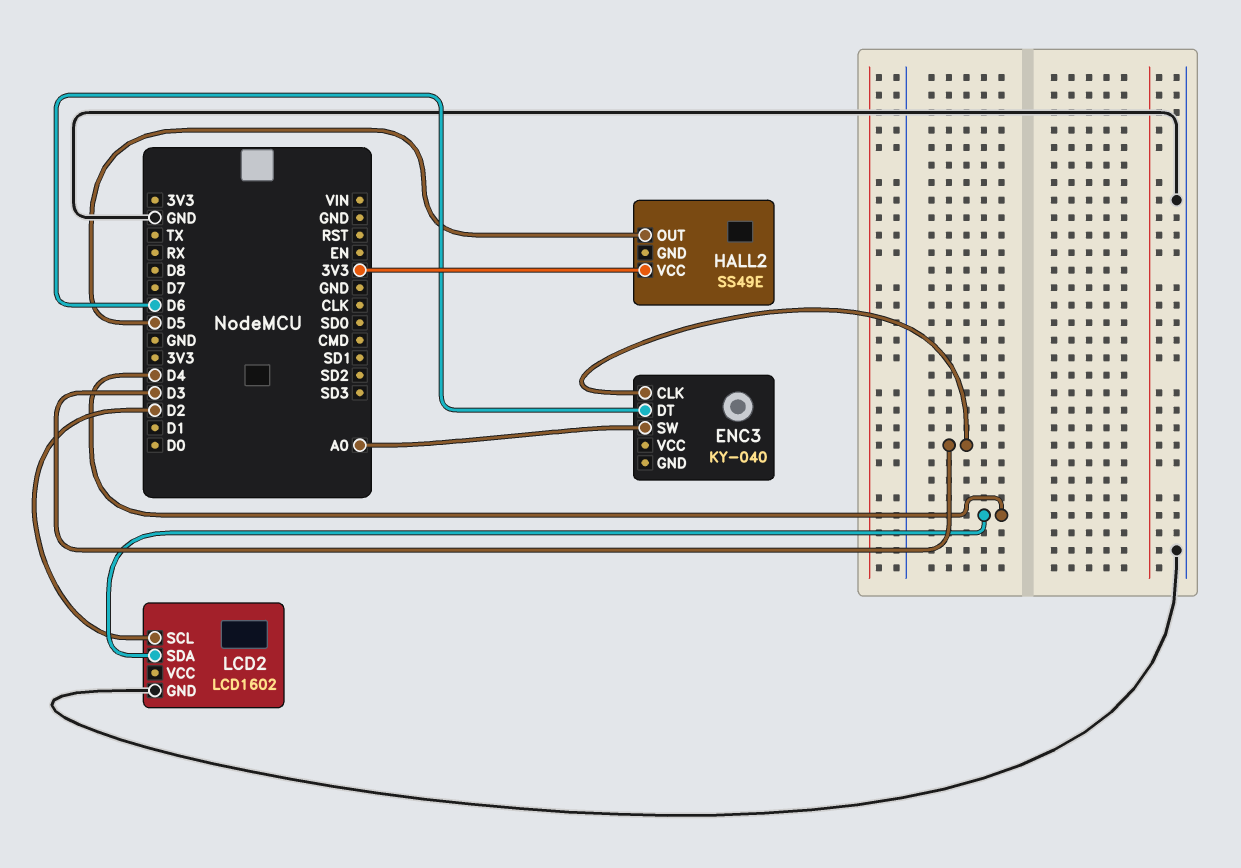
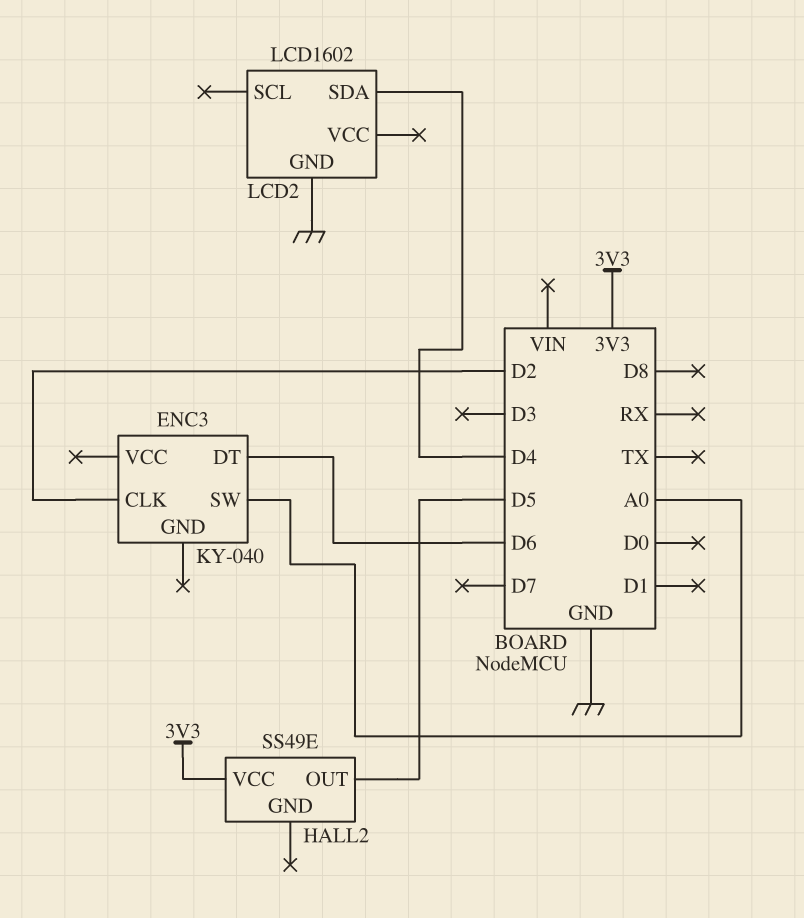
ENC3 pin CLK: D3 -> D2
LCD2 pin SCL: D2 -> none

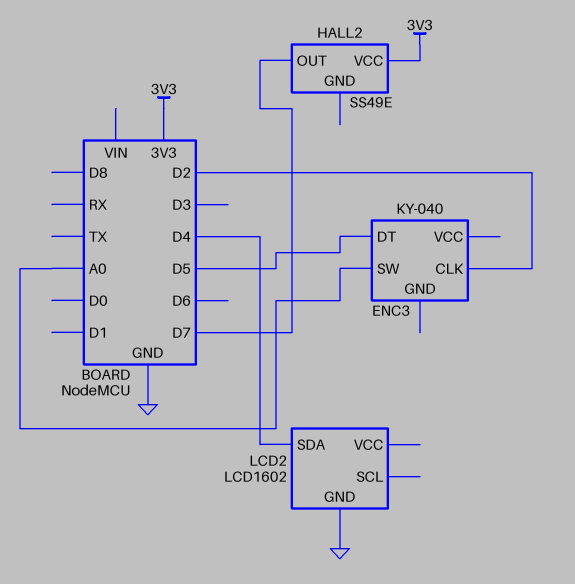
ENC3 pin DT: D6 -> D5
HALL2 pin OUT: D5 -> D7

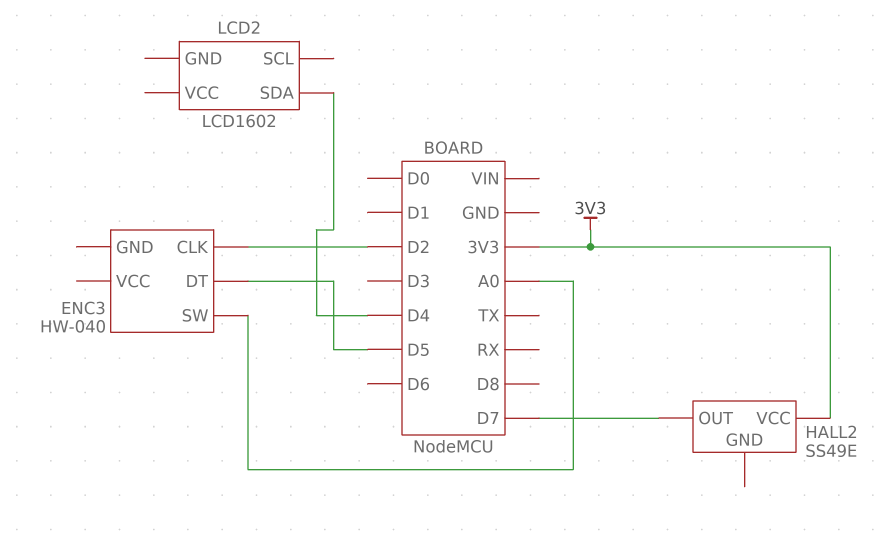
ENC3: KY-040 -> HW-040
LCD2 pin GND: GND -> none

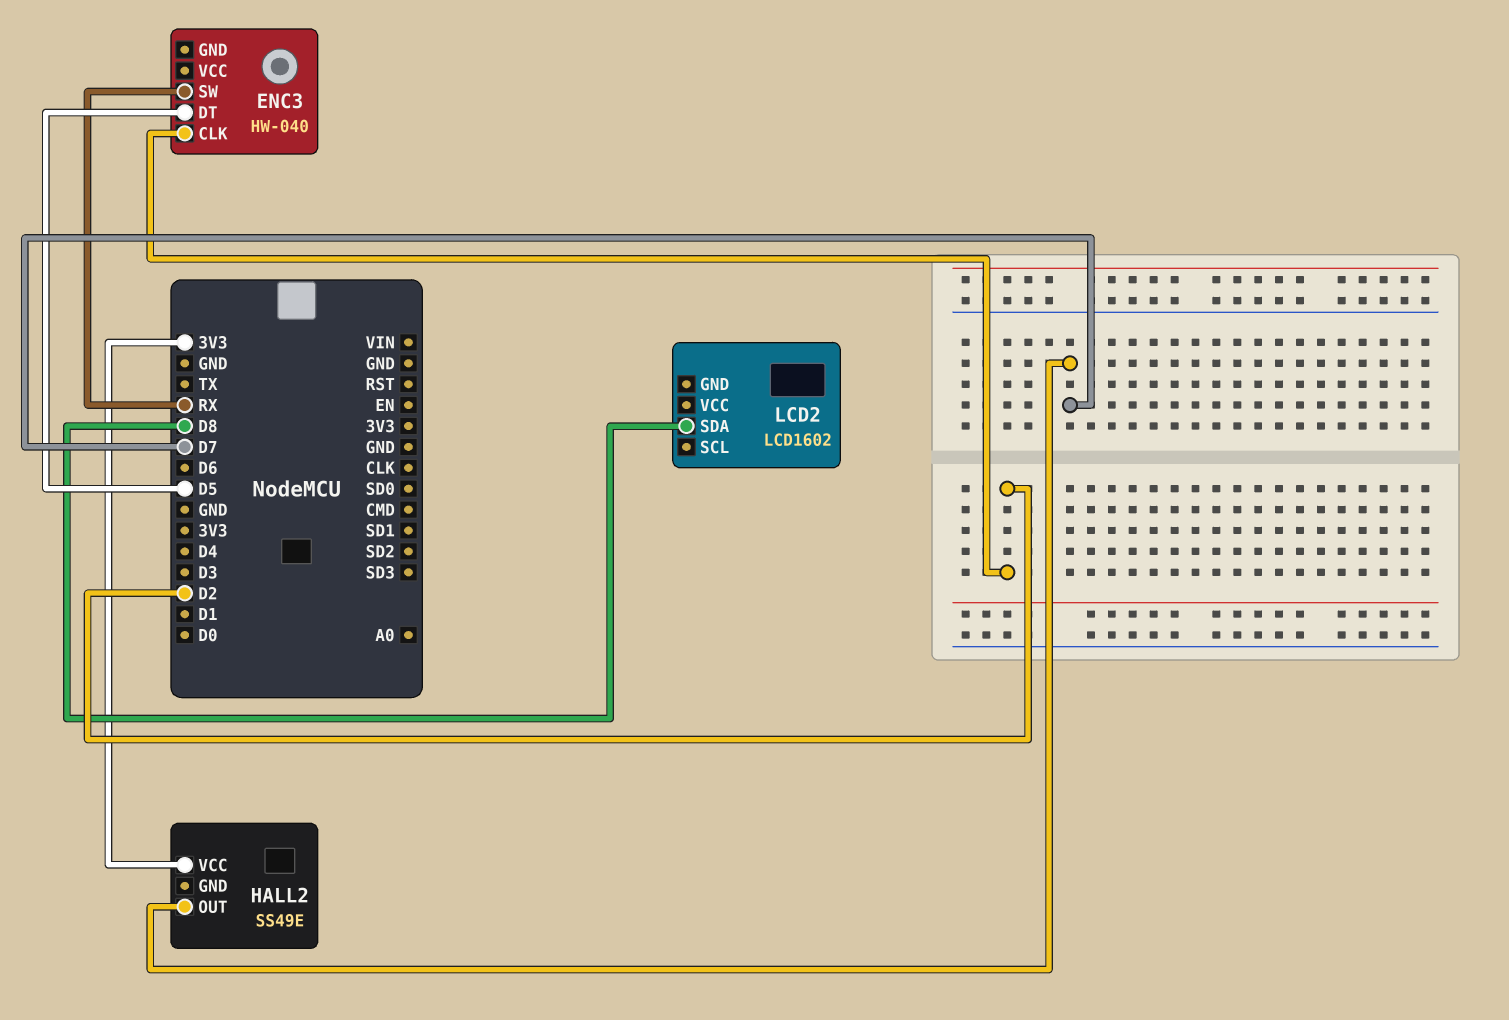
ENC3 pin SW: A0 -> RX
LCD2 pin SDA: D4 -> D8

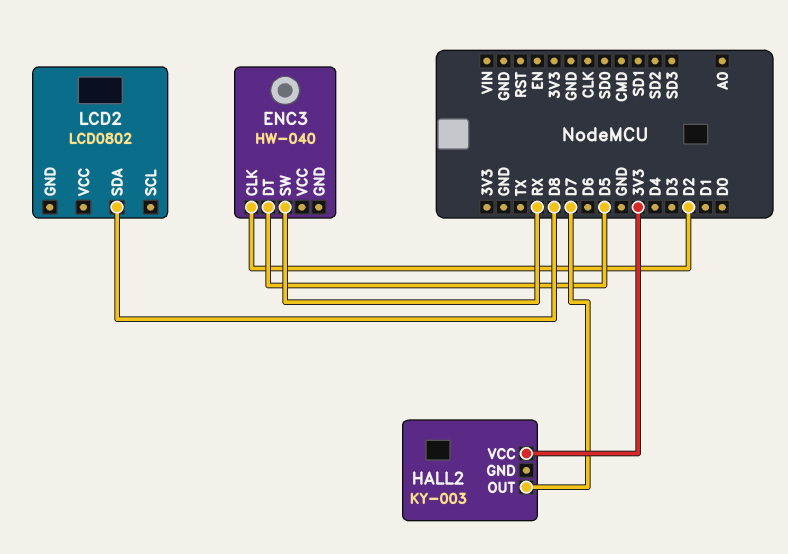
HALL2: SS49E -> KY-003
LCD2: LCD1602 -> LCD0802

